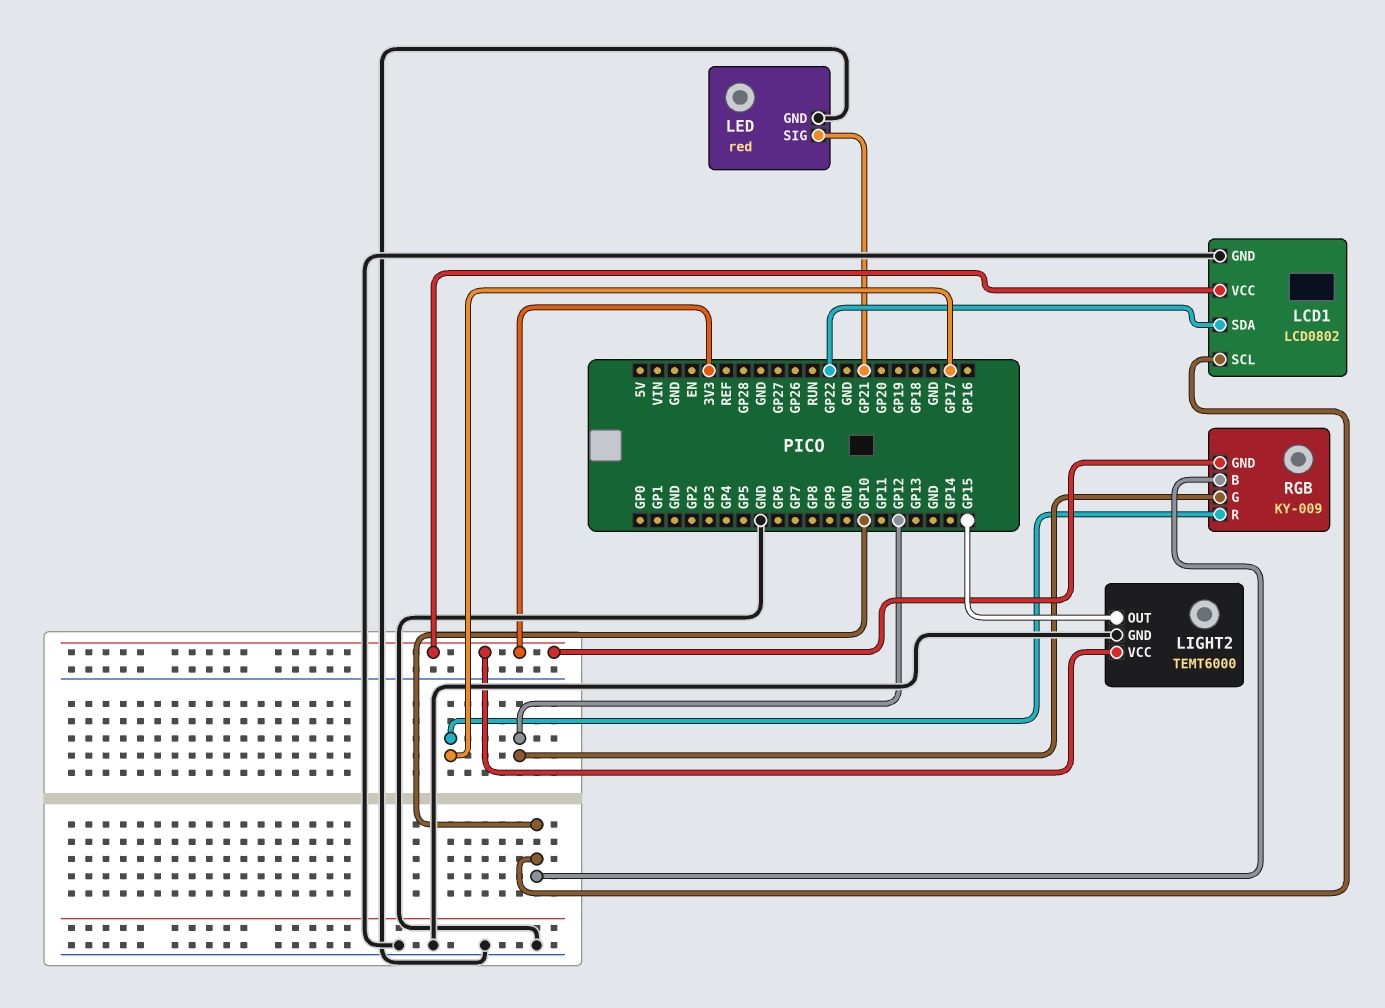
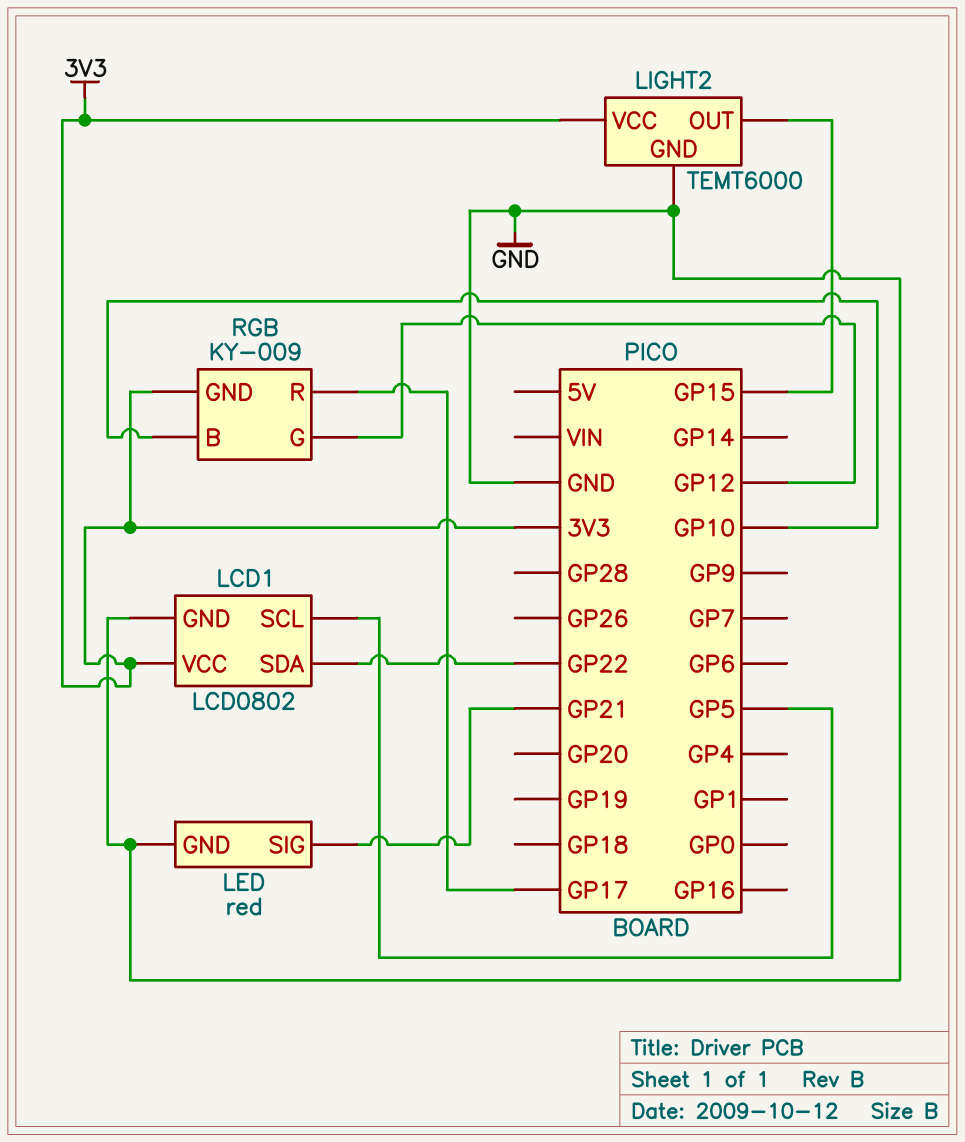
LCD1 pin SCL: GP10 -> GP5

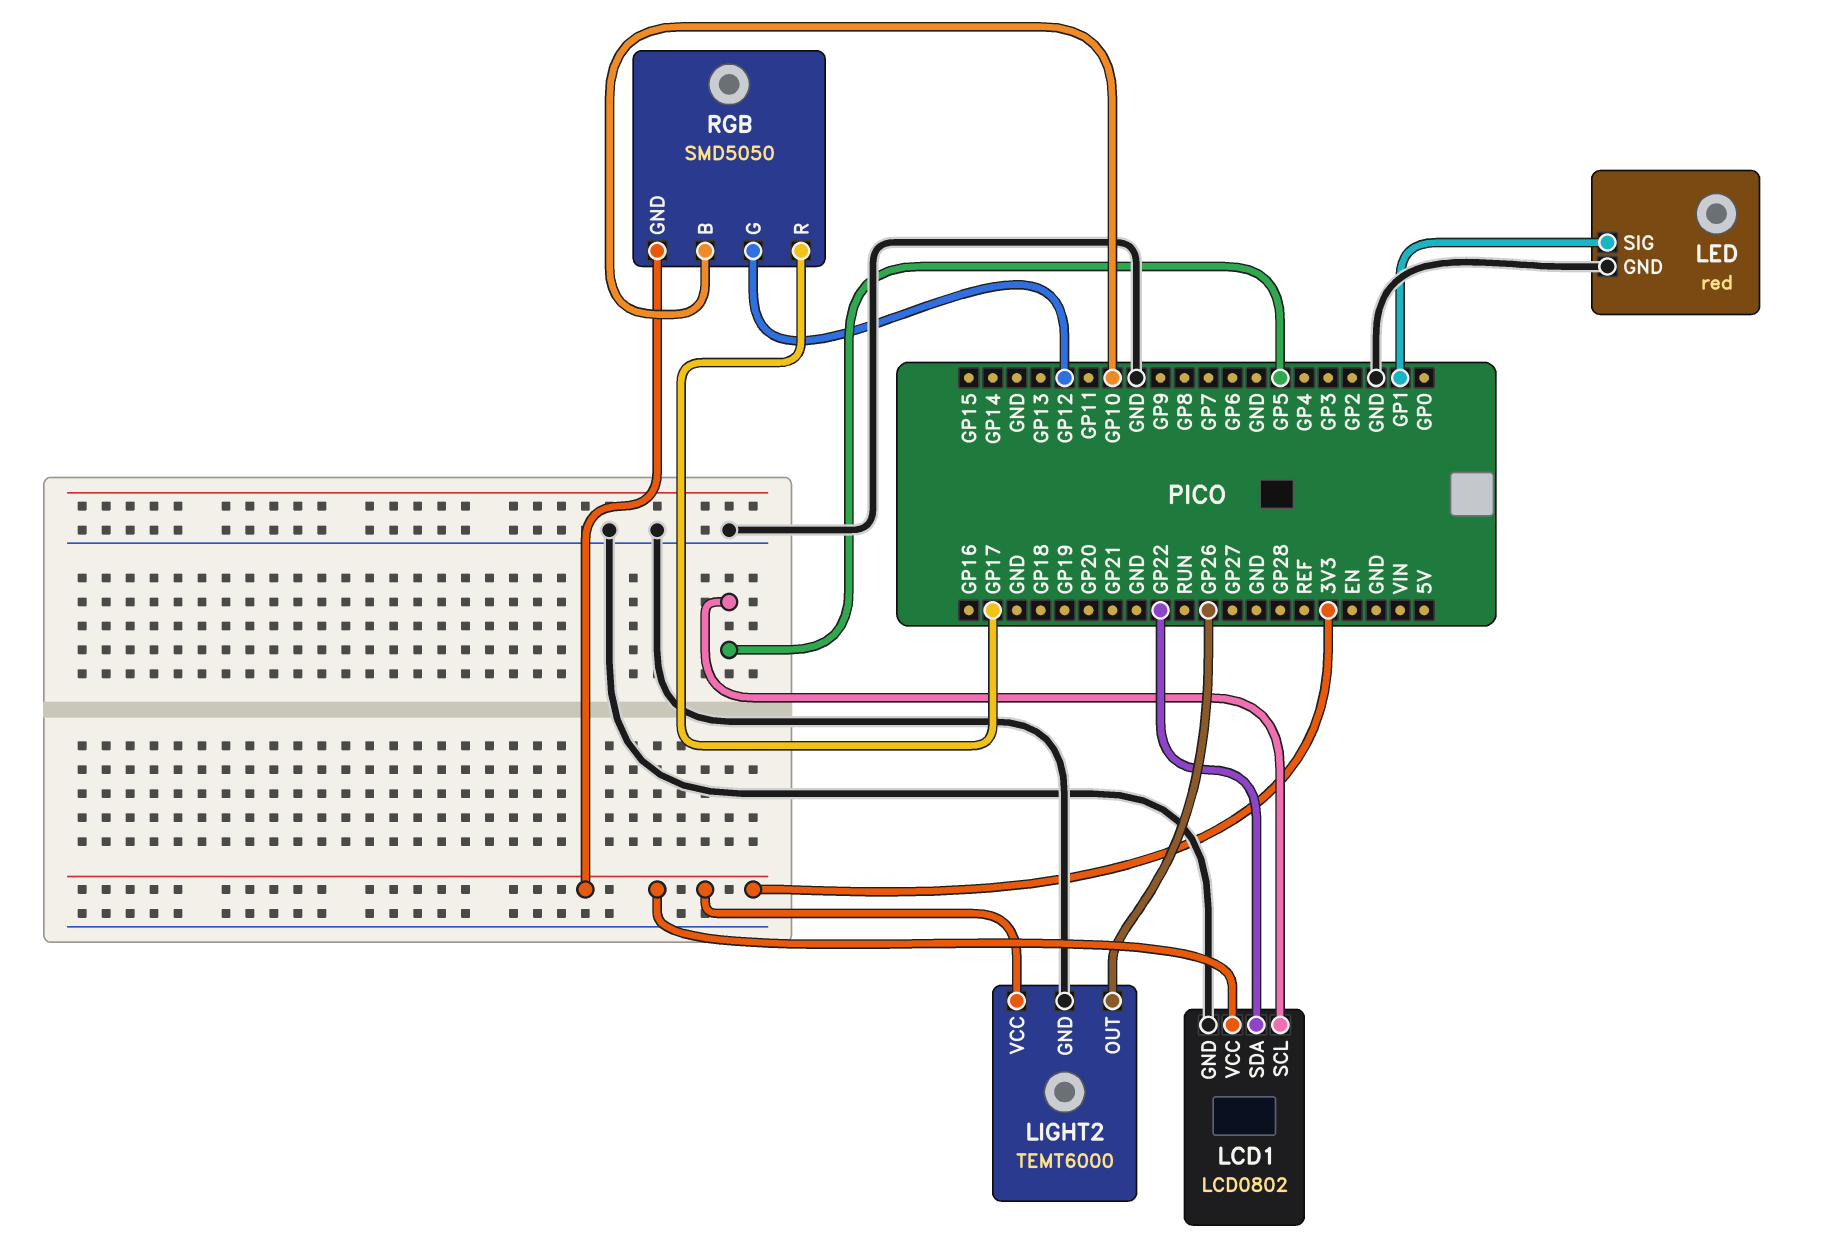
LED pin SIG: GP21 -> GP1
LIGHT2 pin OUT: GP15 -> GP26
RGB: KY-009 -> SMD5050

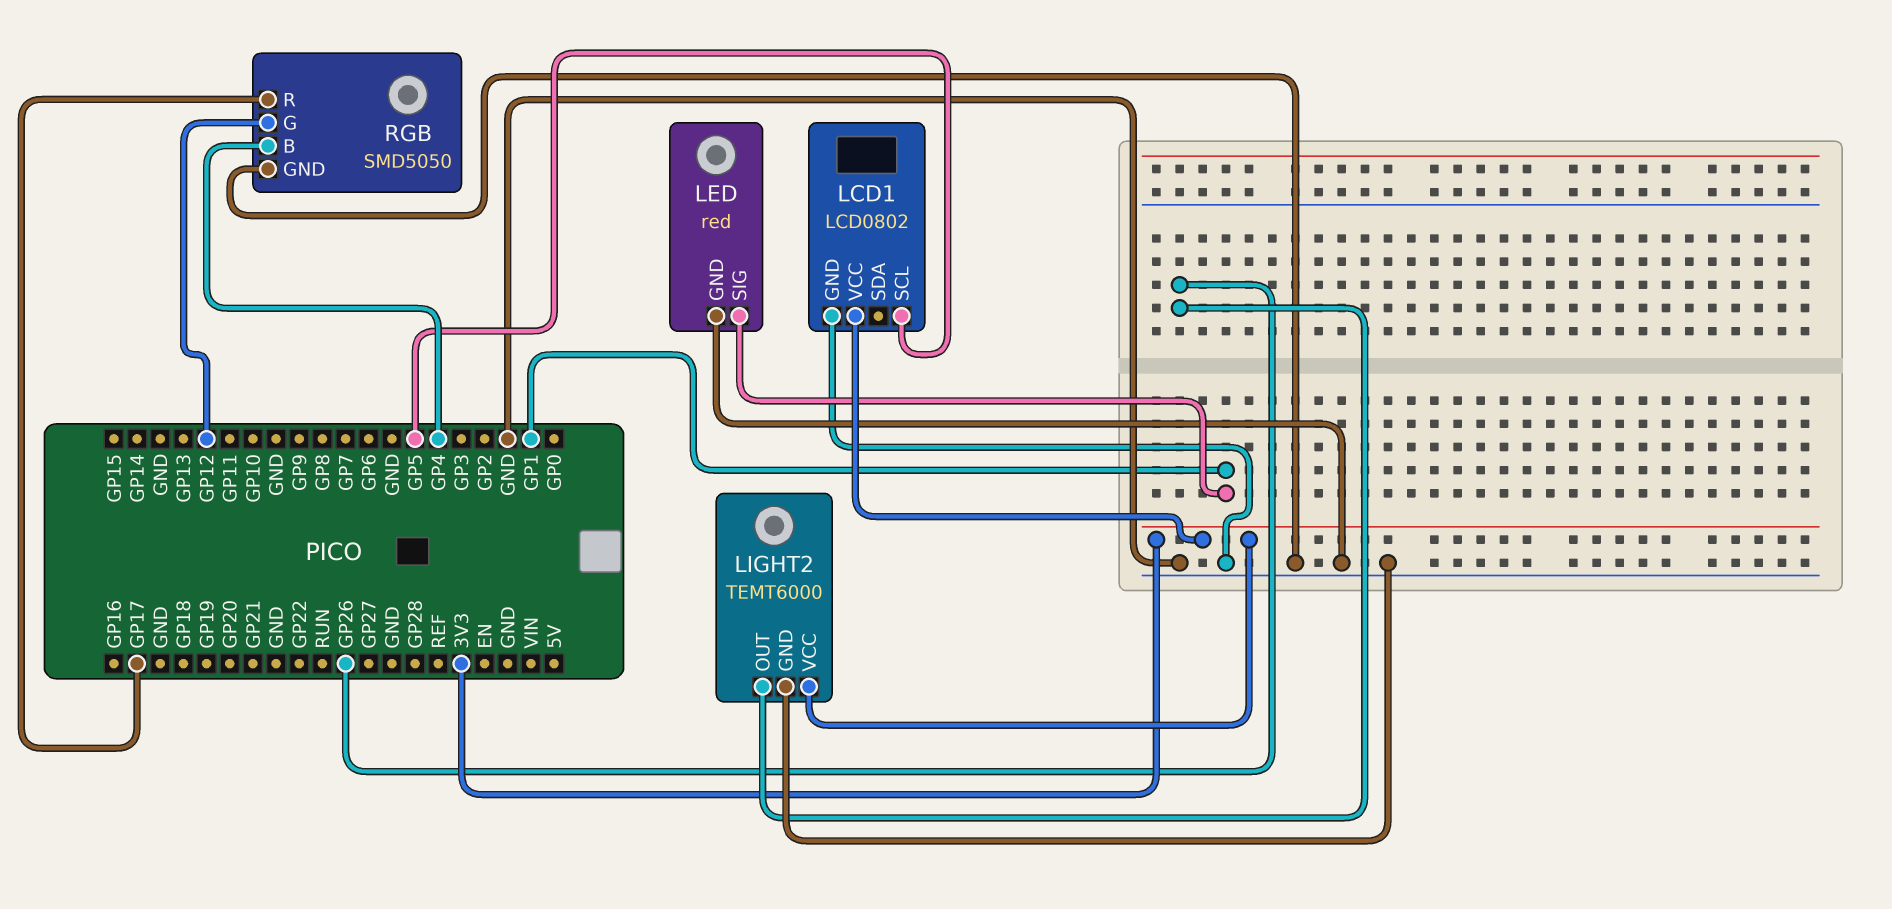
LCD1 pin SDA: GP22 -> none
RGB pin B: GP10 -> GP4
RGB pin GND: 3V3 -> GND

